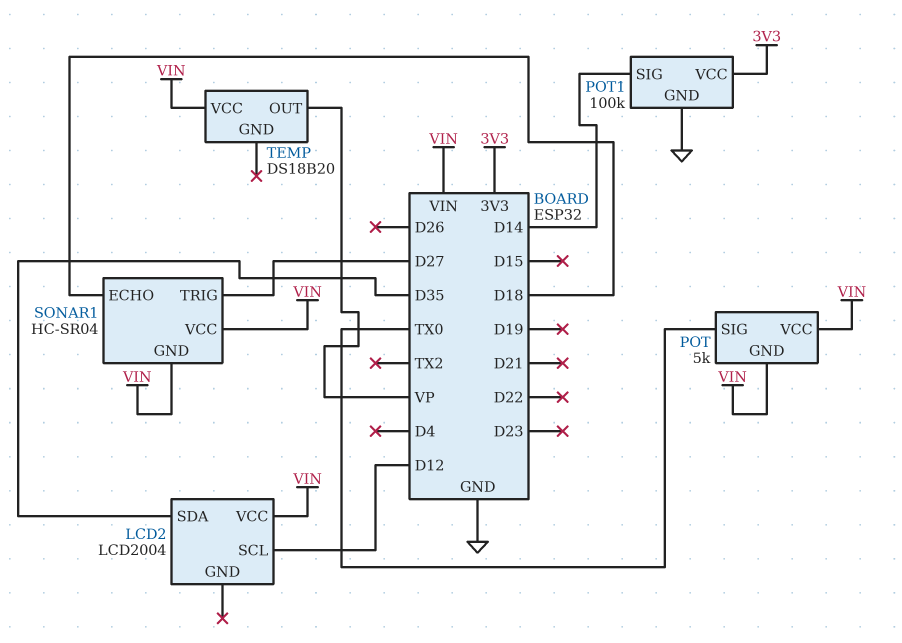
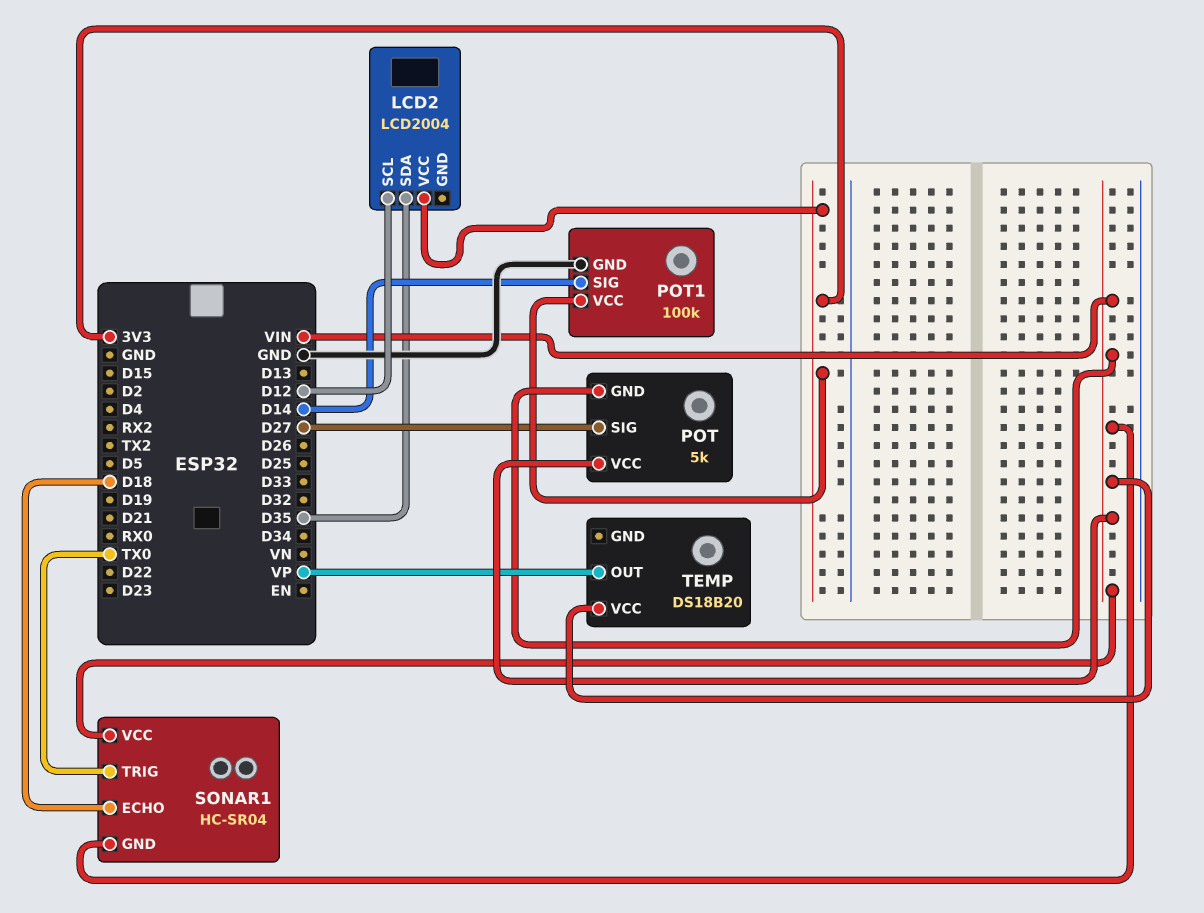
LCD2 pin VCC: VIN -> 3V3
POT pin SIG: TX0 -> D27
SONAR1 pin TRIG: D27 -> TX0

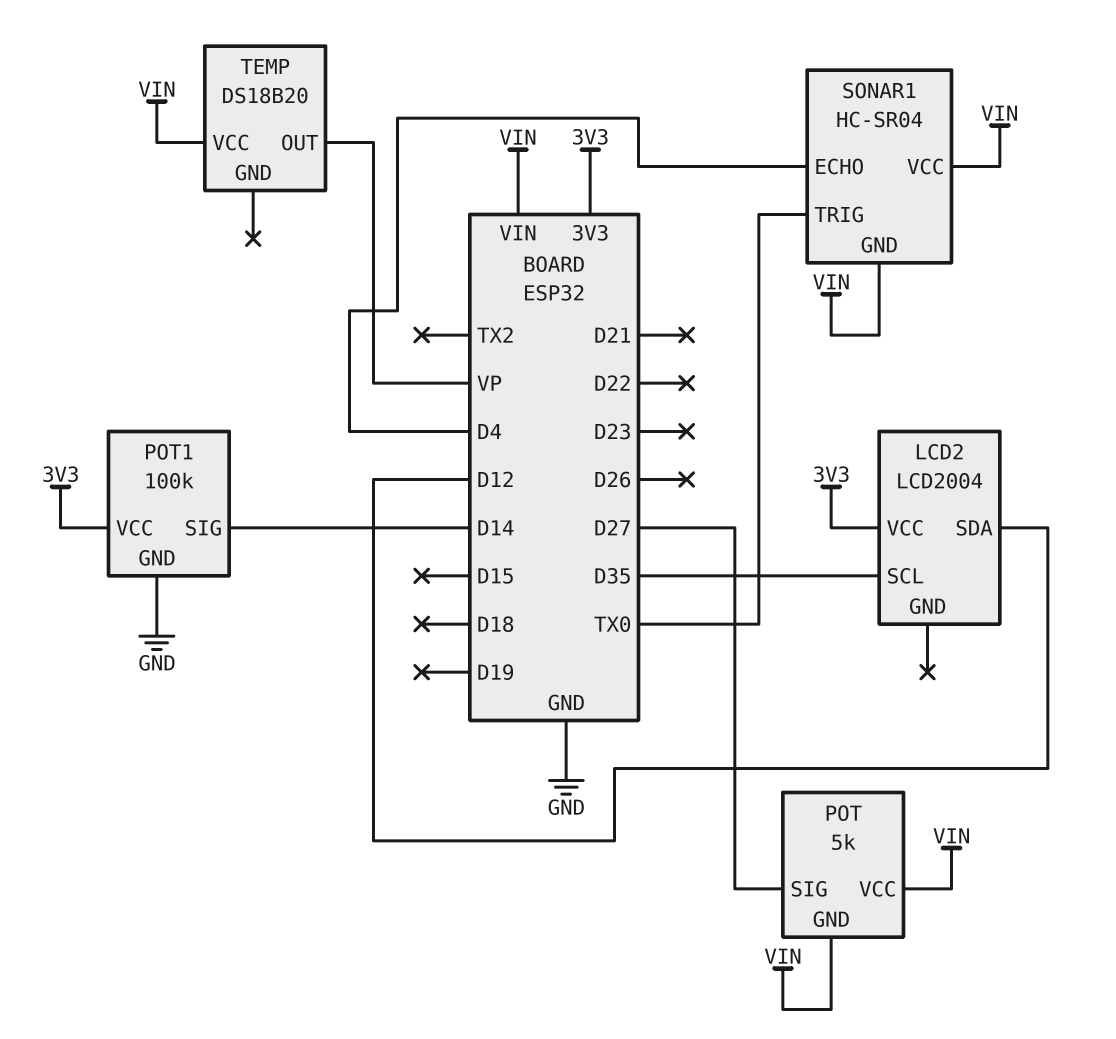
LCD2 pin SCL: D12 -> D35
LCD2 pin SDA: D35 -> D12
SONAR1 pin ECHO: D18 -> D4

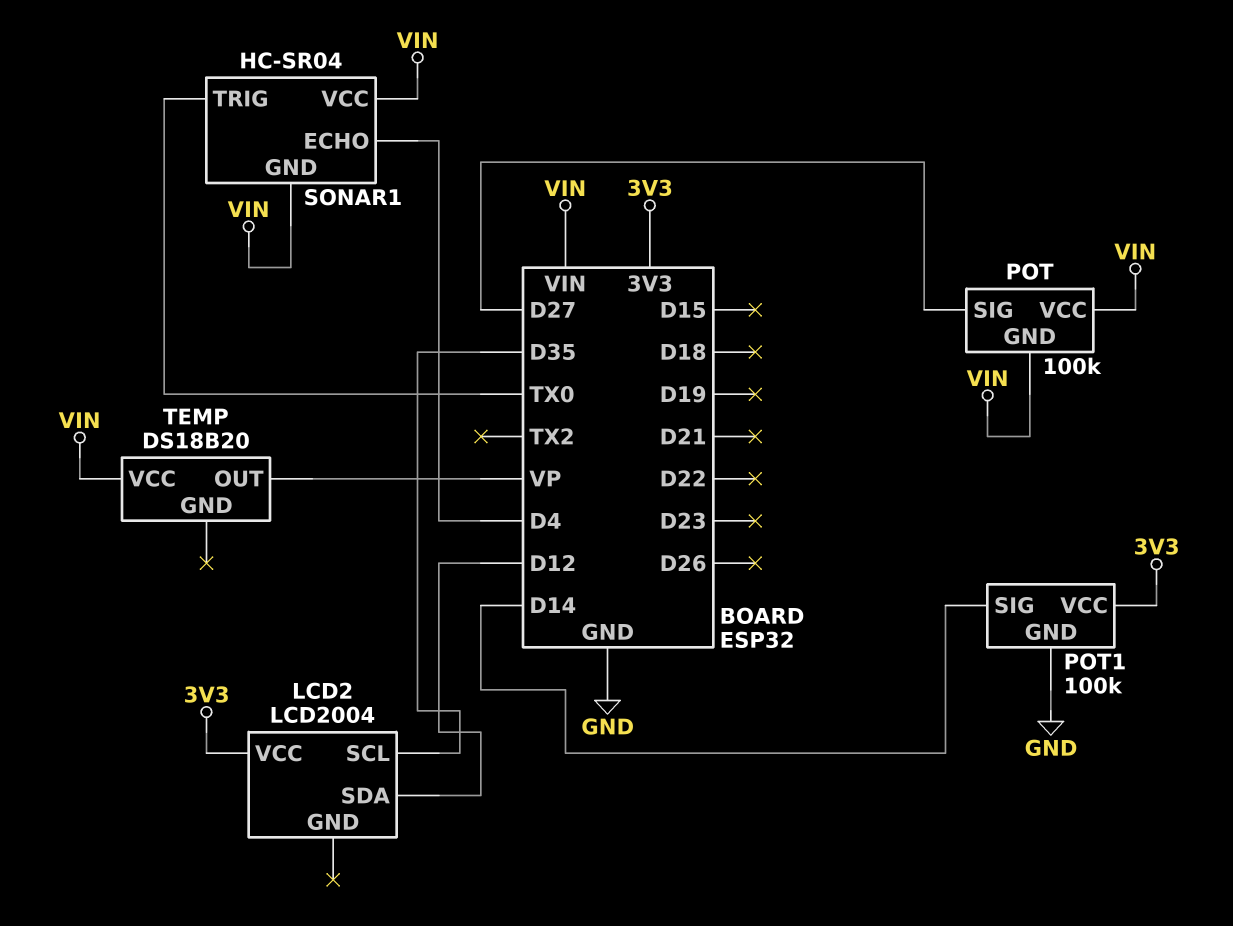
POT: 5k -> 100k

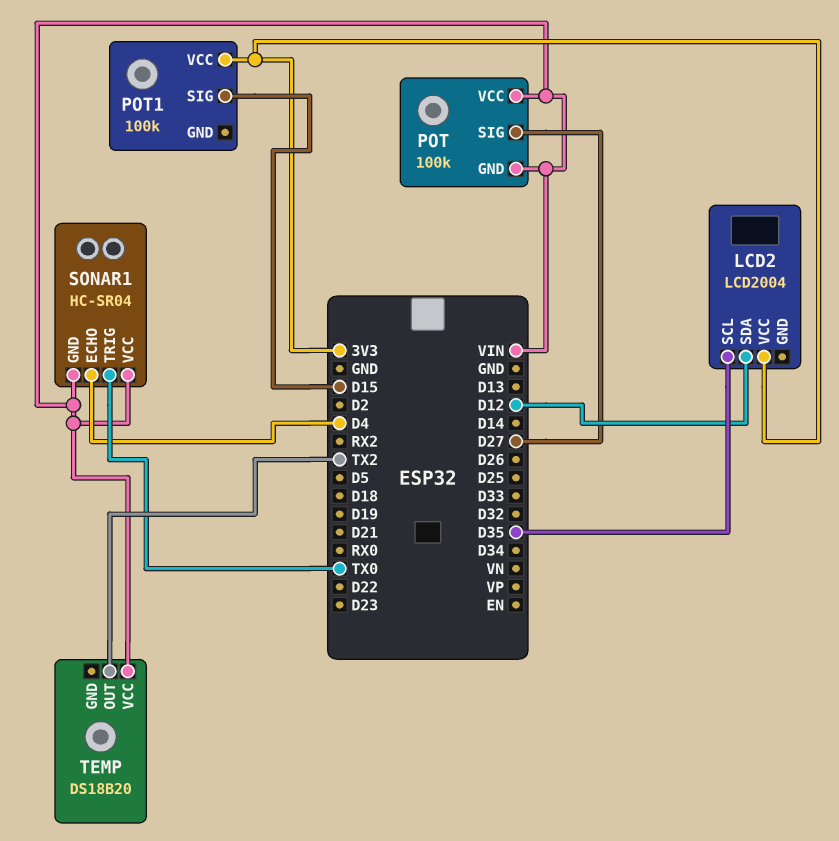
POT1 pin GND: GND -> none
POT1 pin SIG: D14 -> D15
TEMP pin OUT: VP -> TX2

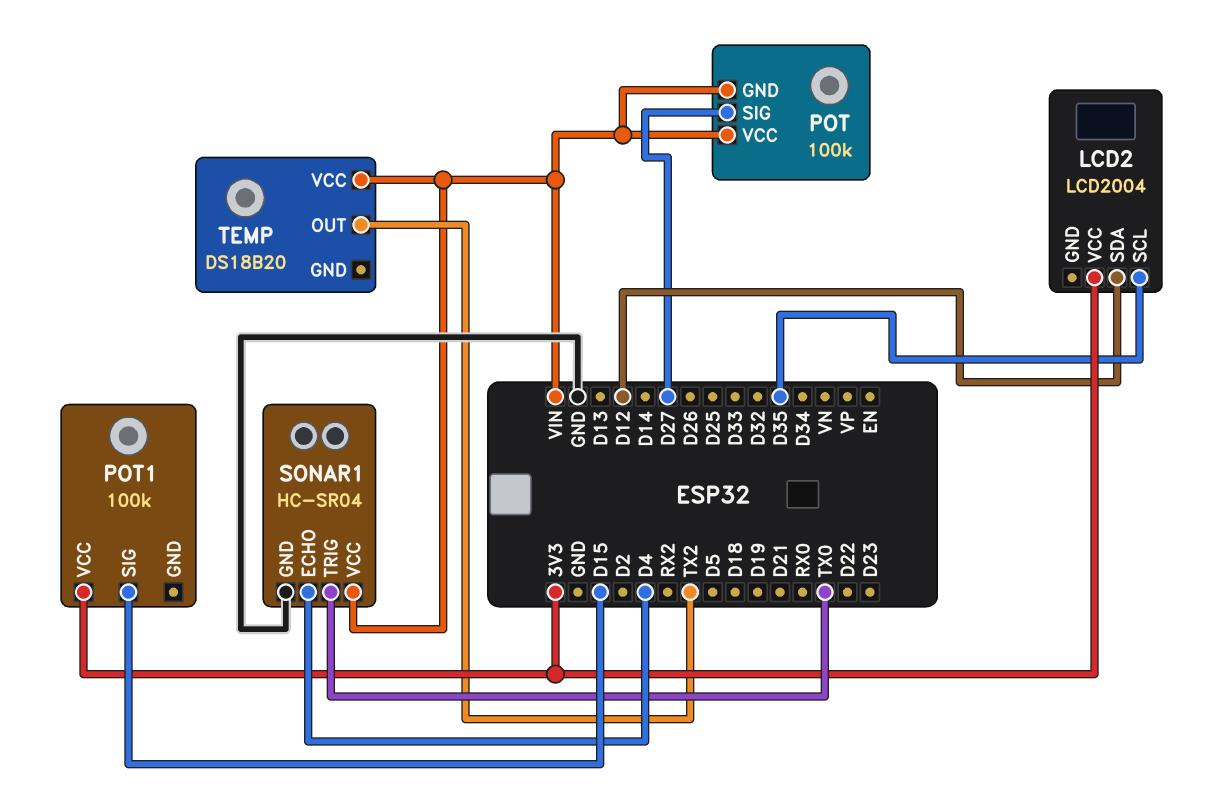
SONAR1 pin GND: VIN -> GND

